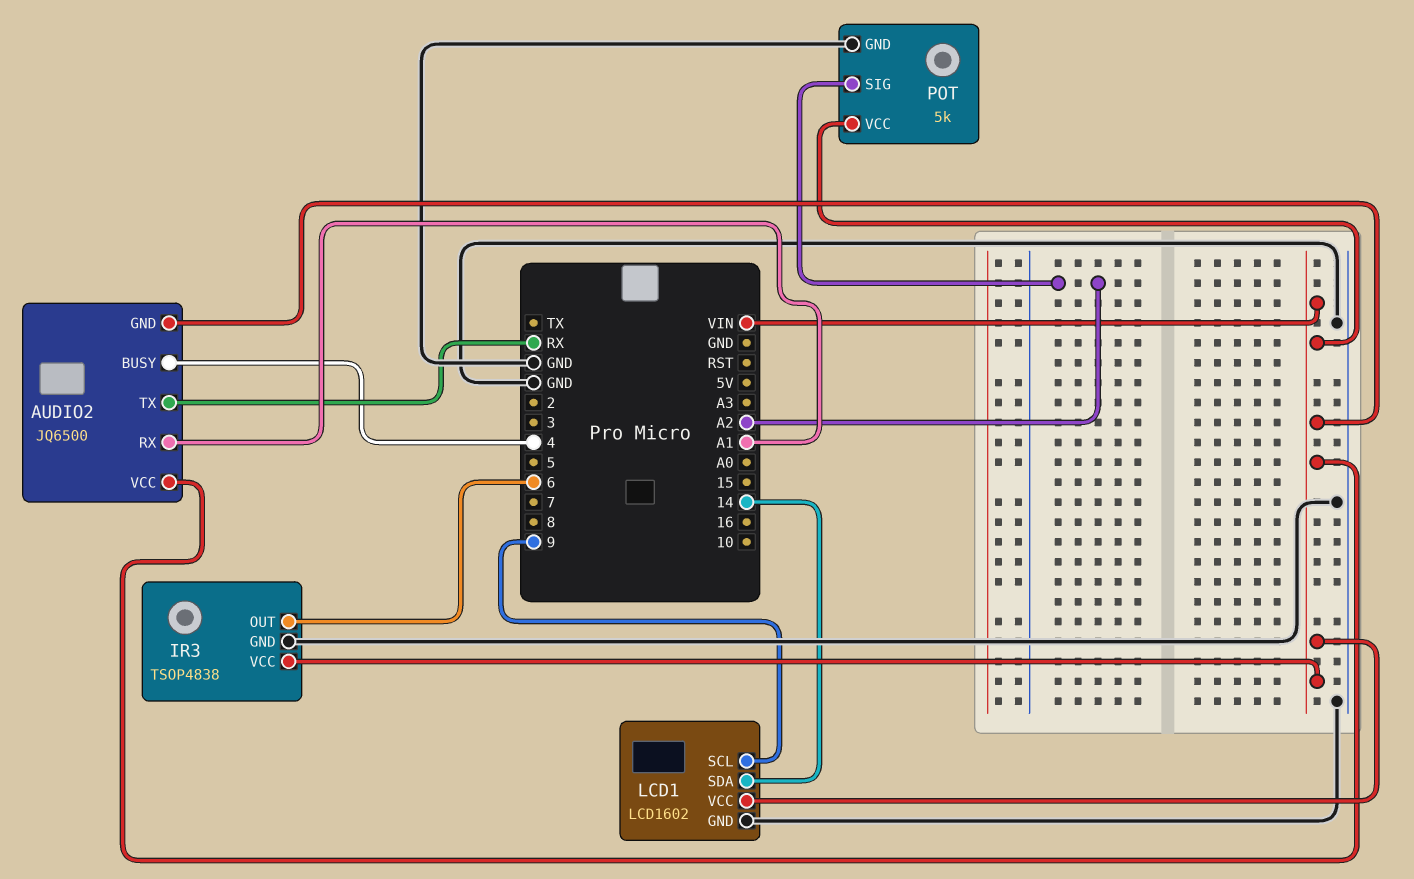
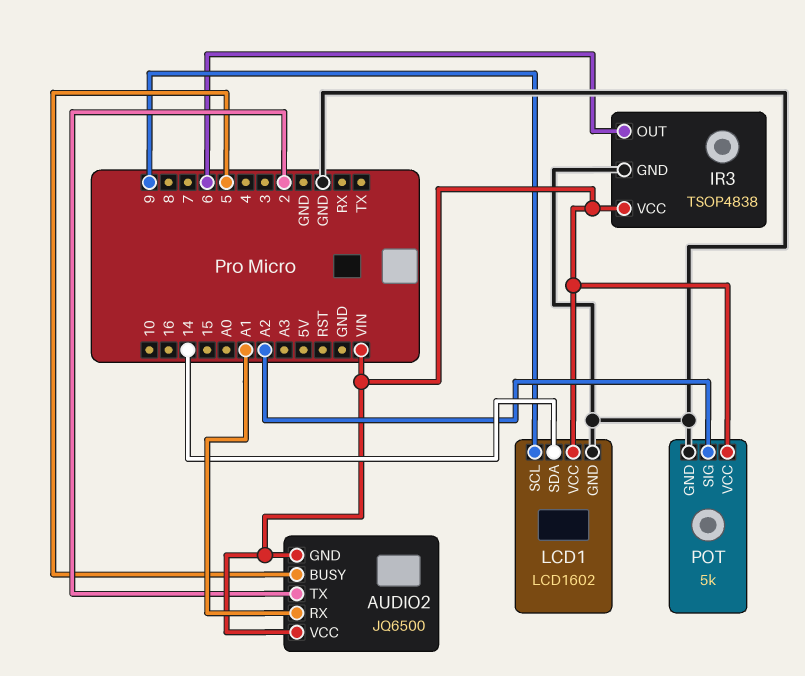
AUDIO2 pin BUSY: 4 -> 5
AUDIO2 pin TX: RX -> 2

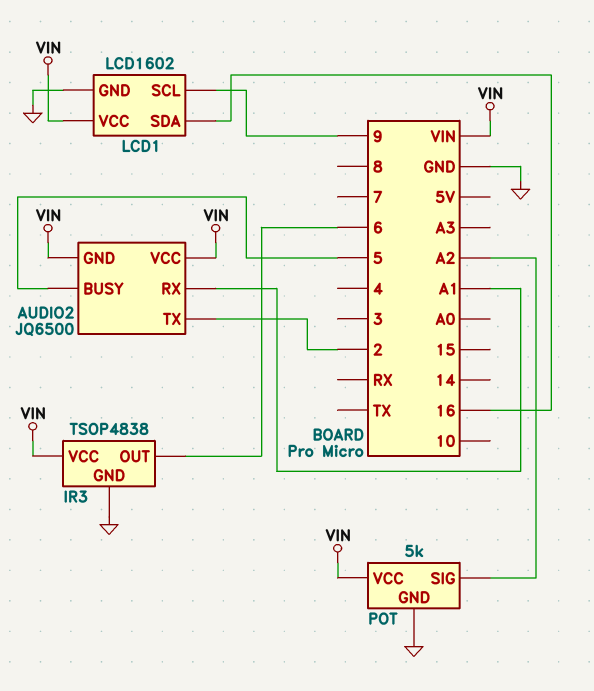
LCD1 pin SDA: 14 -> 16

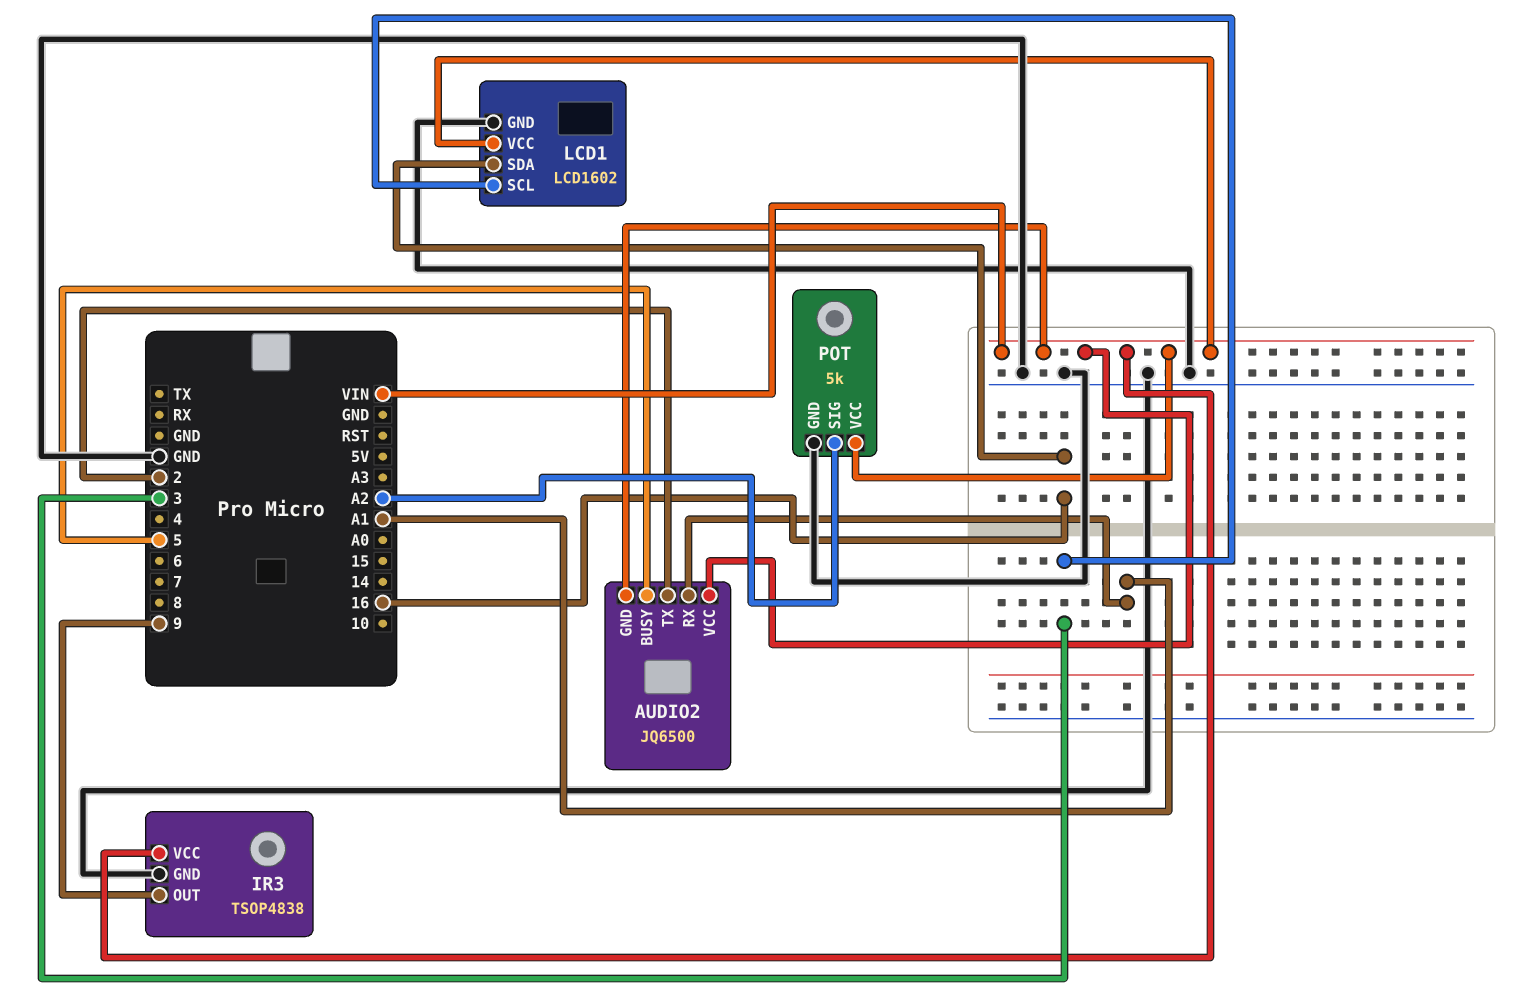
IR3 pin OUT: 6 -> 9
LCD1 pin SCL: 9 -> 3

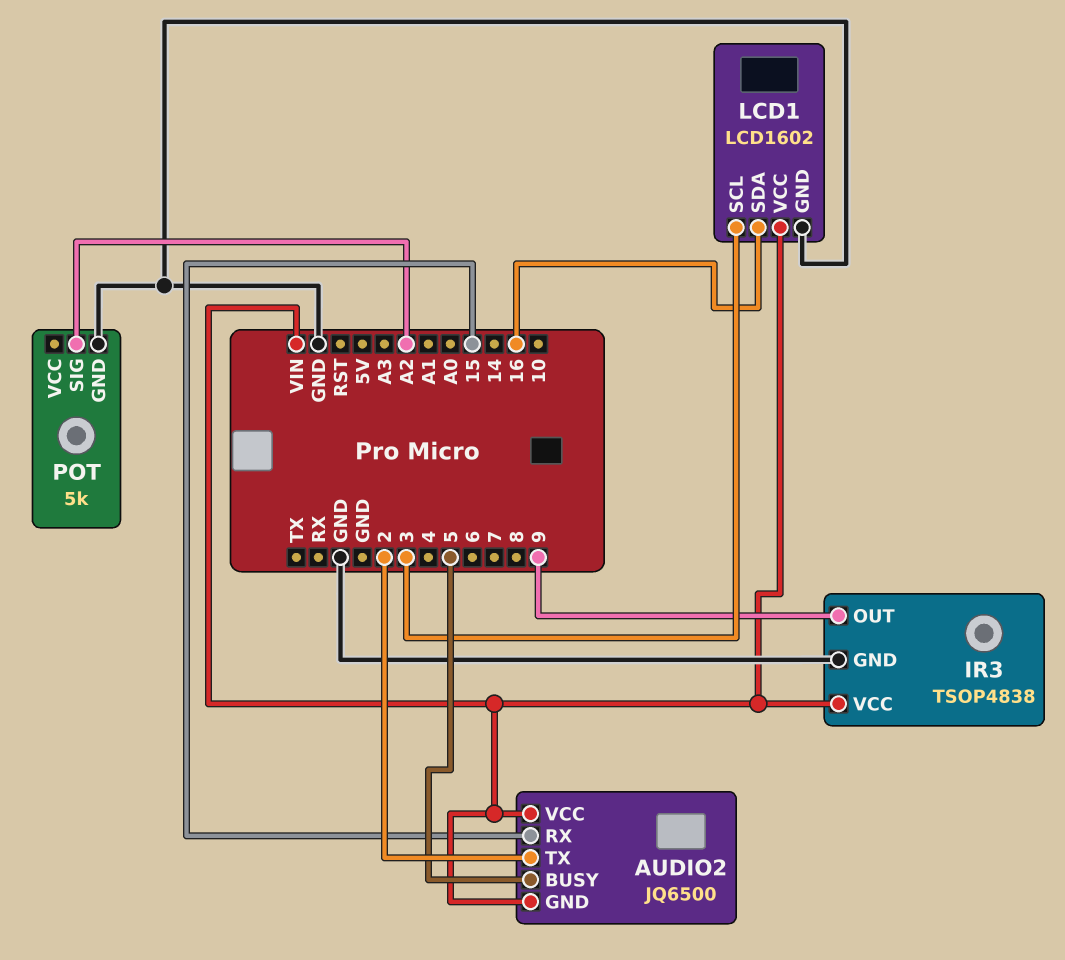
AUDIO2 pin RX: A1 -> 15
POT pin VCC: VIN -> none

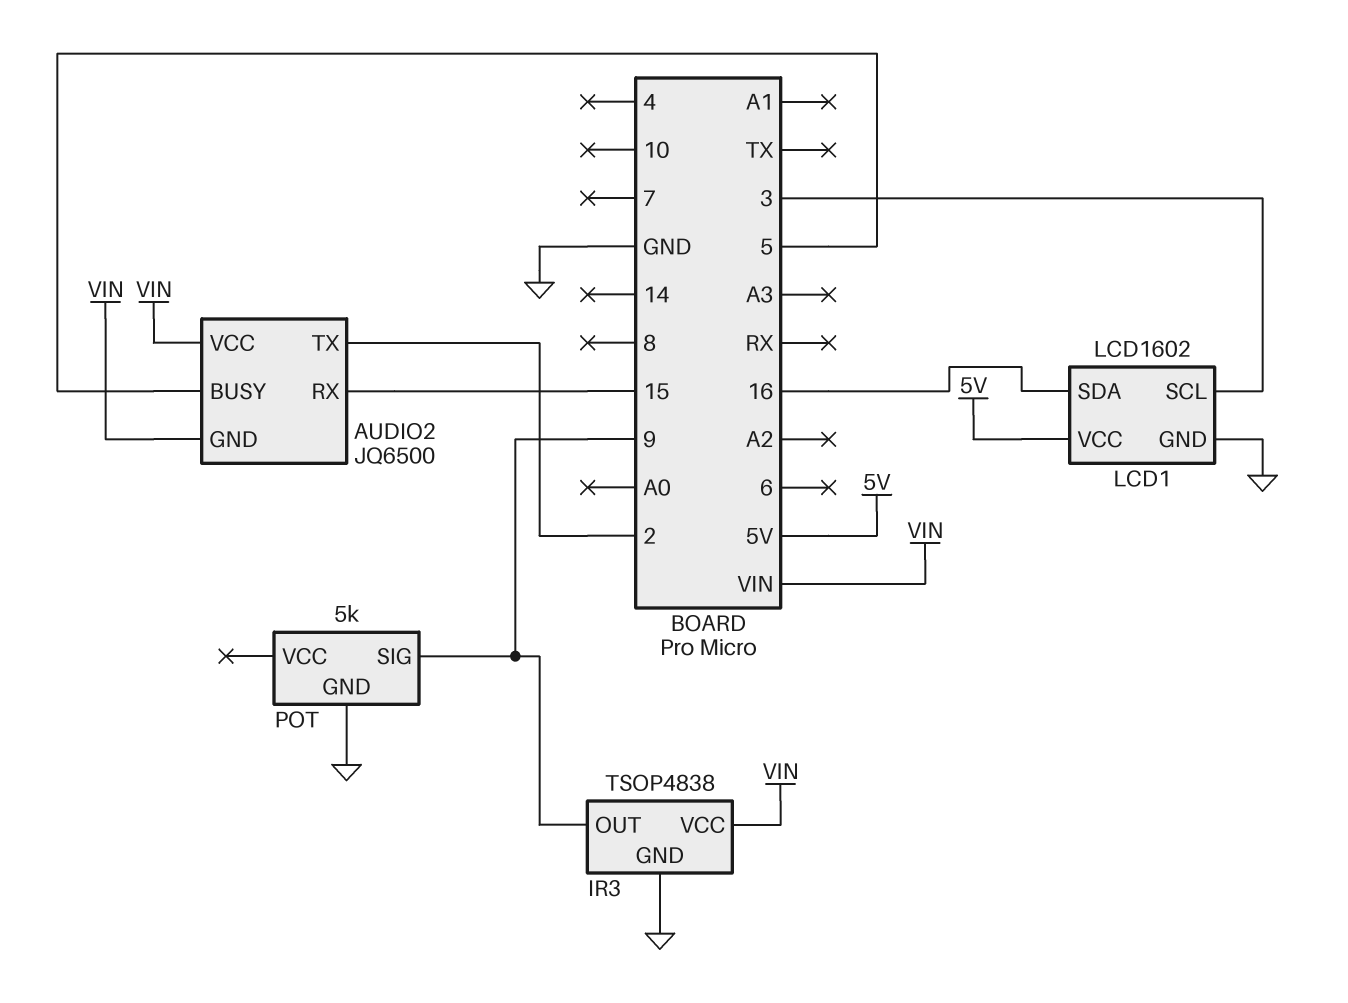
LCD1 pin VCC: VIN -> 5V
POT pin SIG: A2 -> 9

